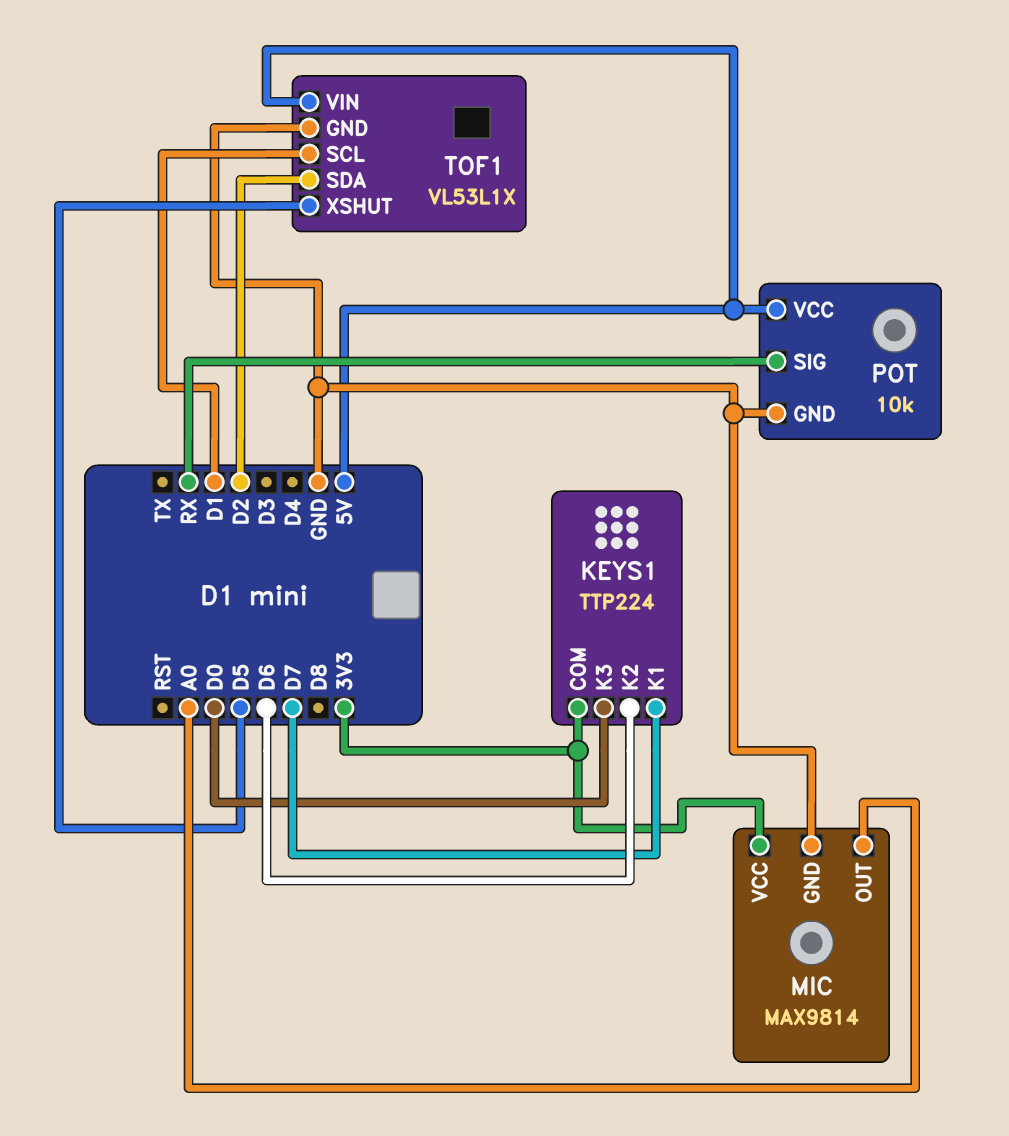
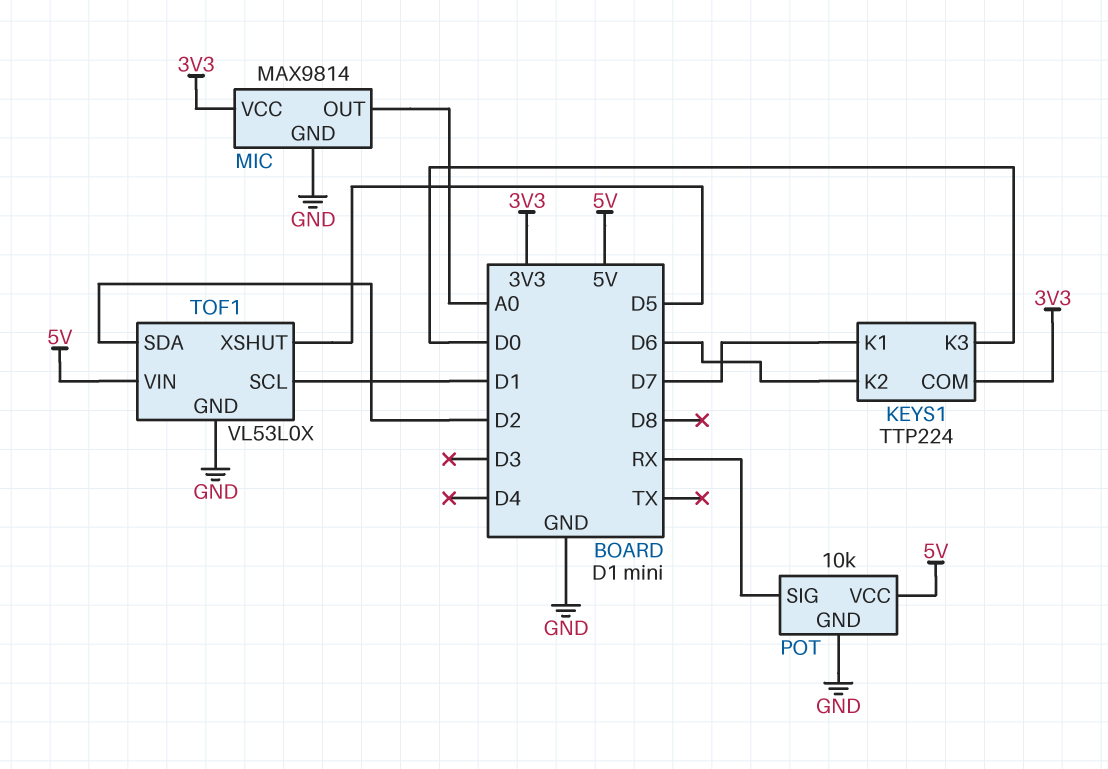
TOF1: VL53L1X -> VL53L0X

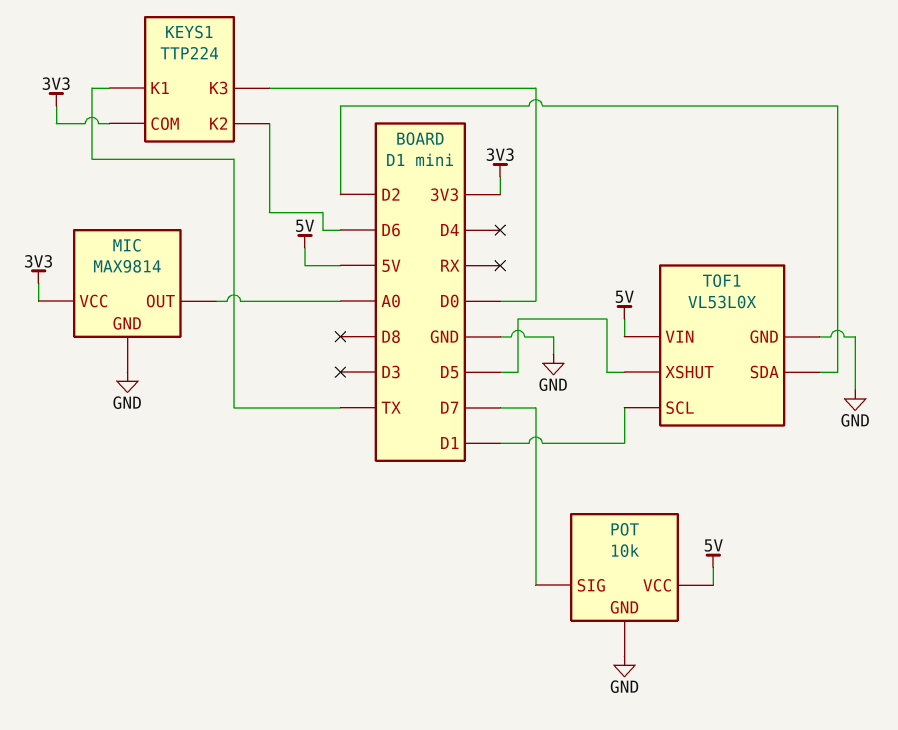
KEYS1 pin K1: D7 -> TX
POT pin SIG: RX -> D7

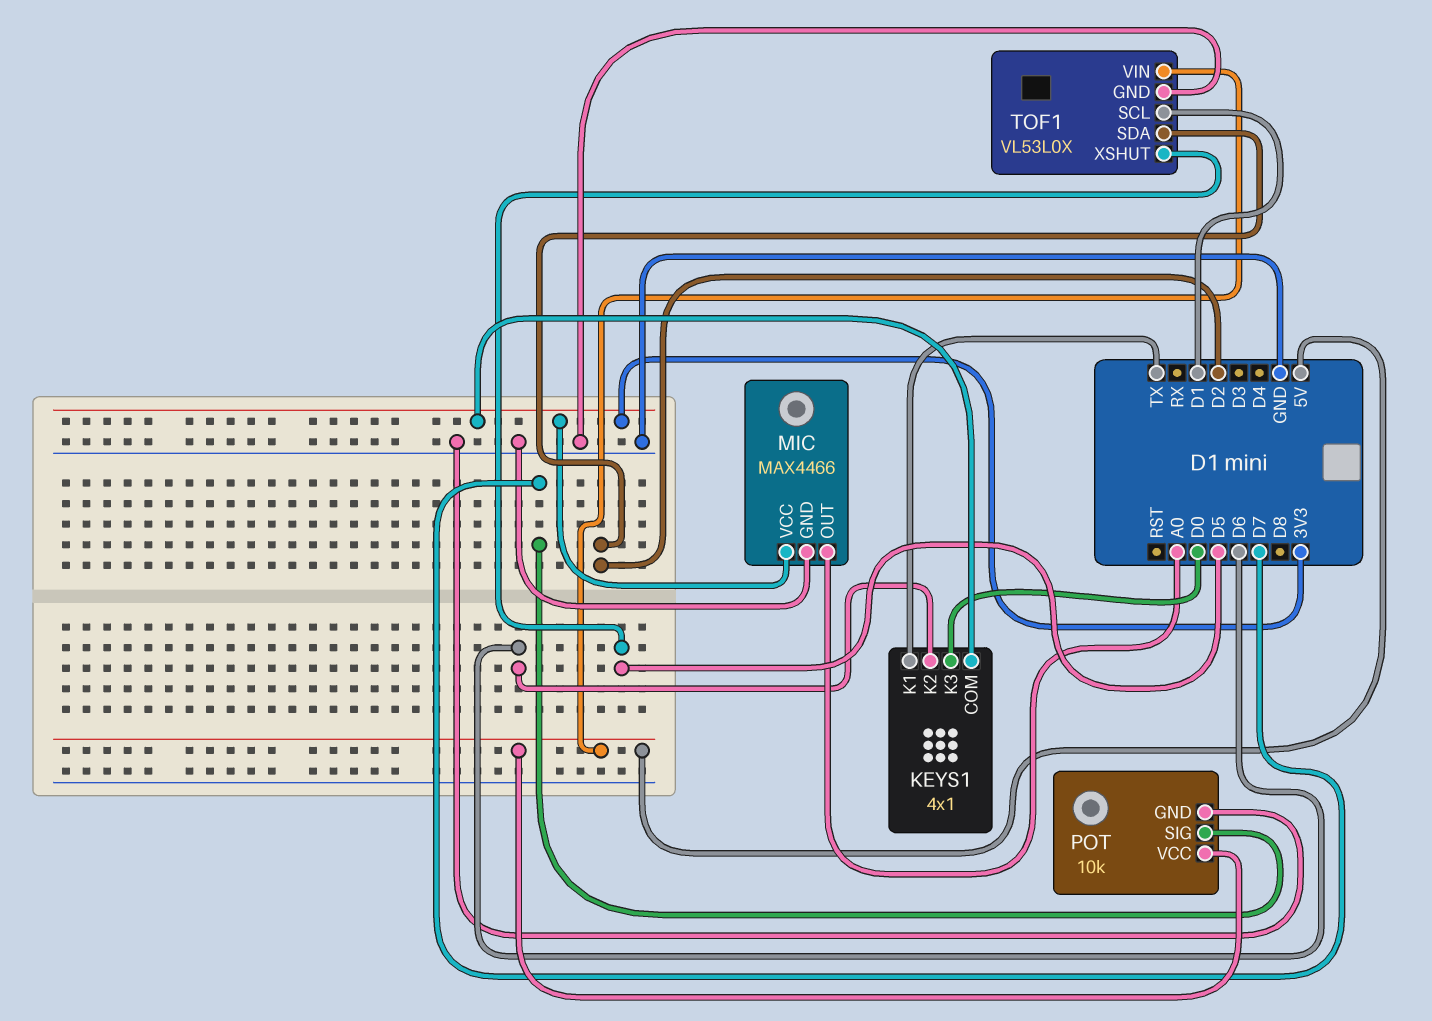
KEYS1: TTP224 -> 4x1
MIC: MAX9814 -> MAX4466

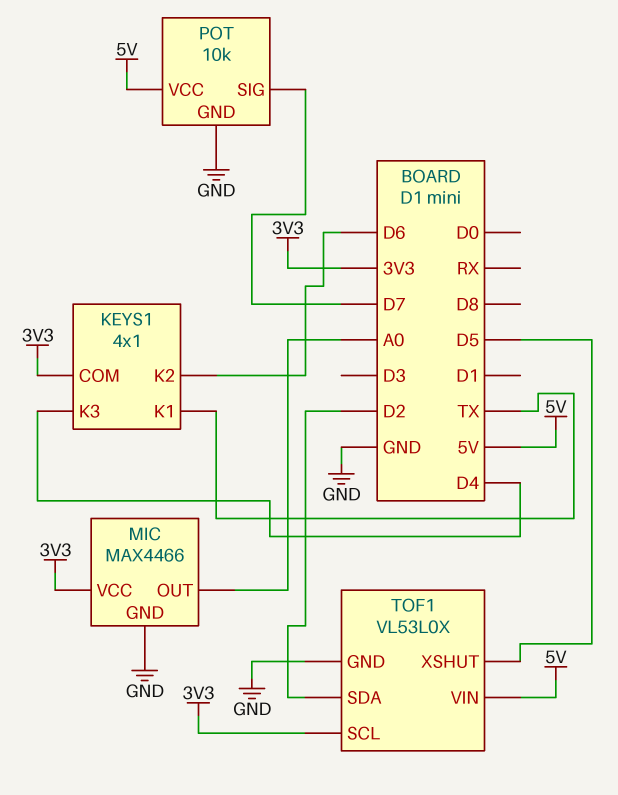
KEYS1 pin K3: D0 -> D4
TOF1 pin SCL: D1 -> 3V3

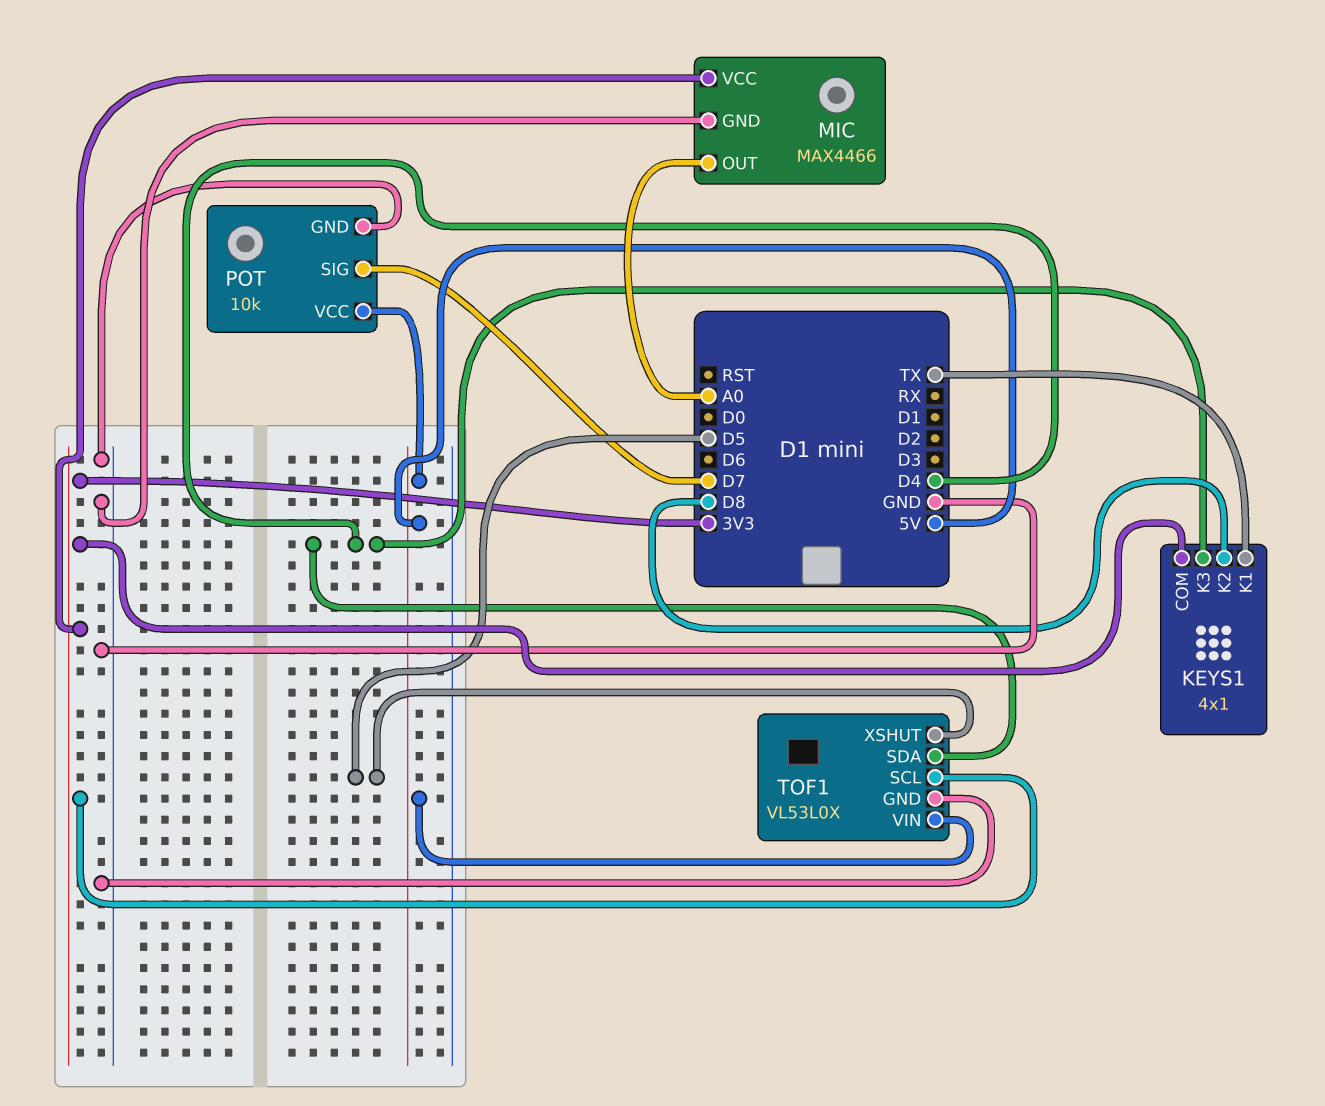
KEYS1 pin K2: D6 -> D8
TOF1 pin SDA: D2 -> D4

